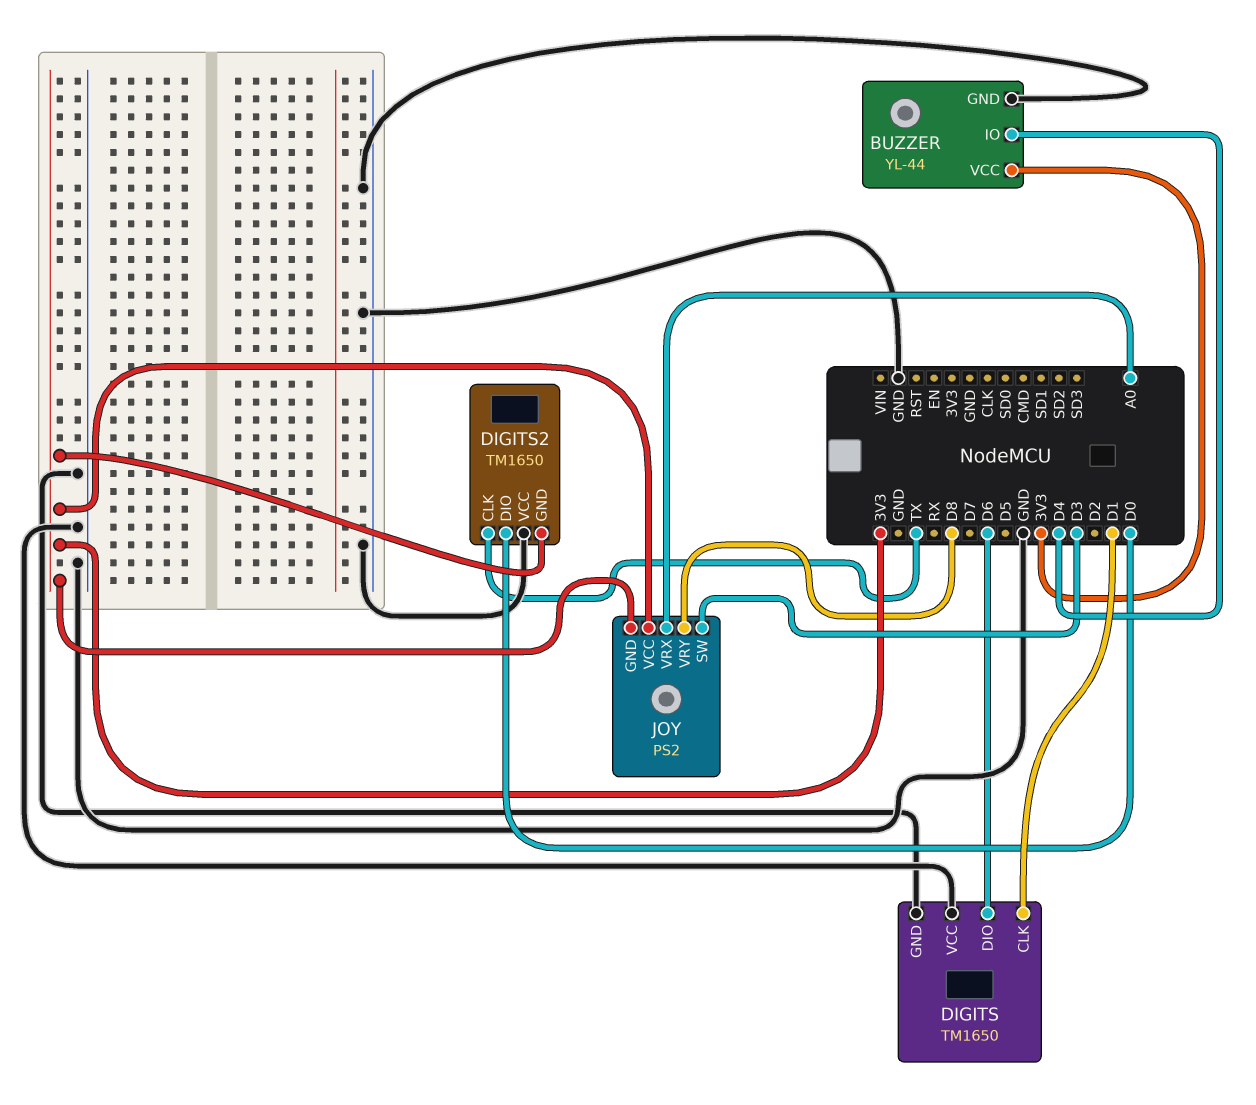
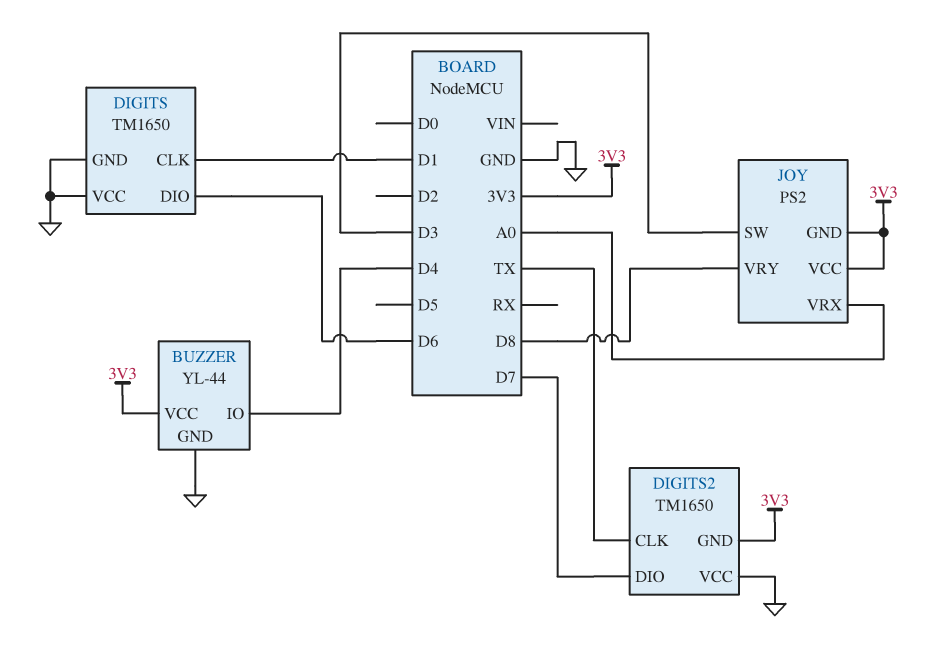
DIGITS2 pin DIO: D0 -> D7

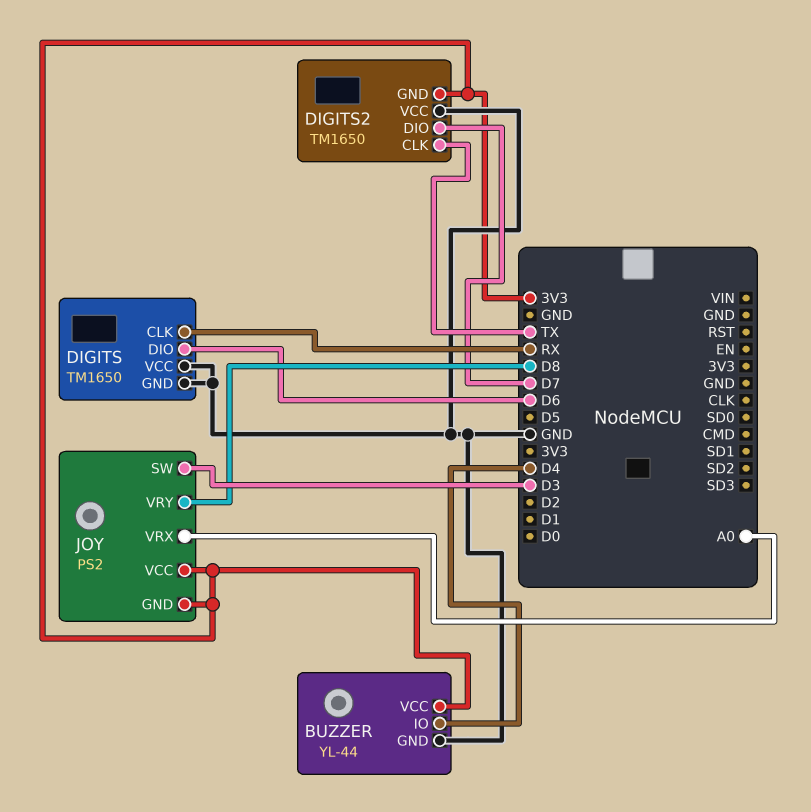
DIGITS pin CLK: D1 -> RX

